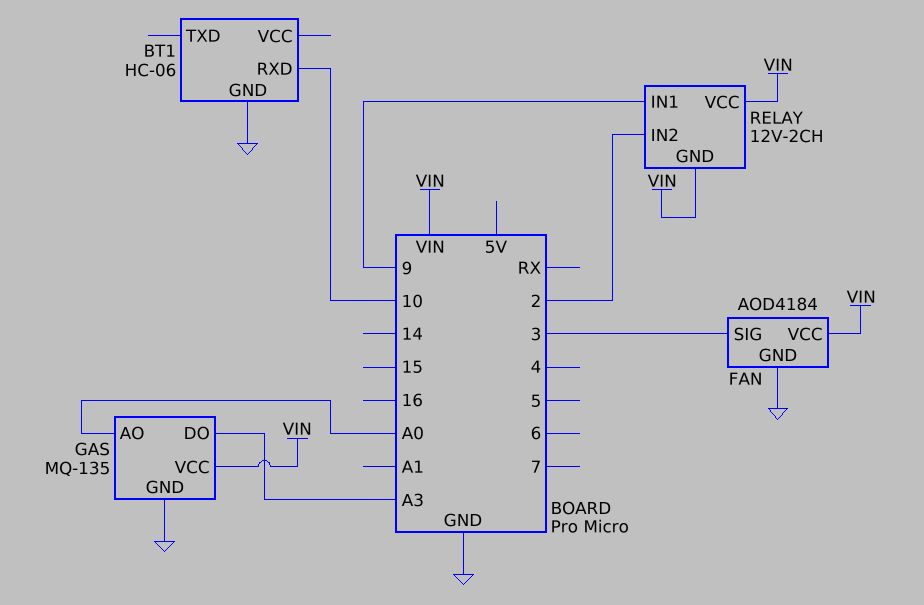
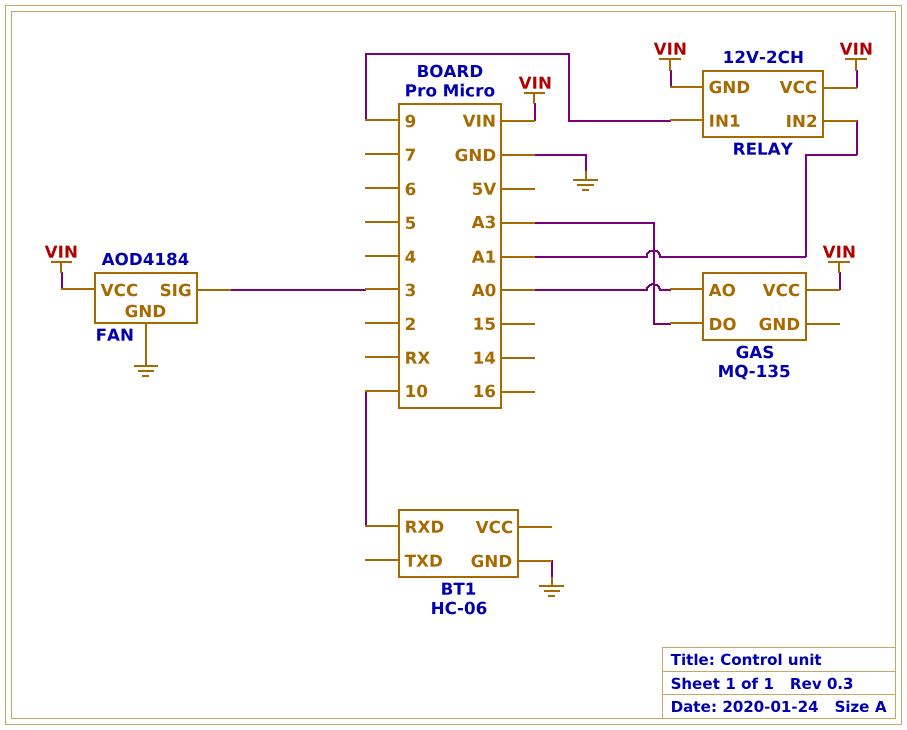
GAS pin GND: GND -> none
RELAY pin IN2: 2 -> A1

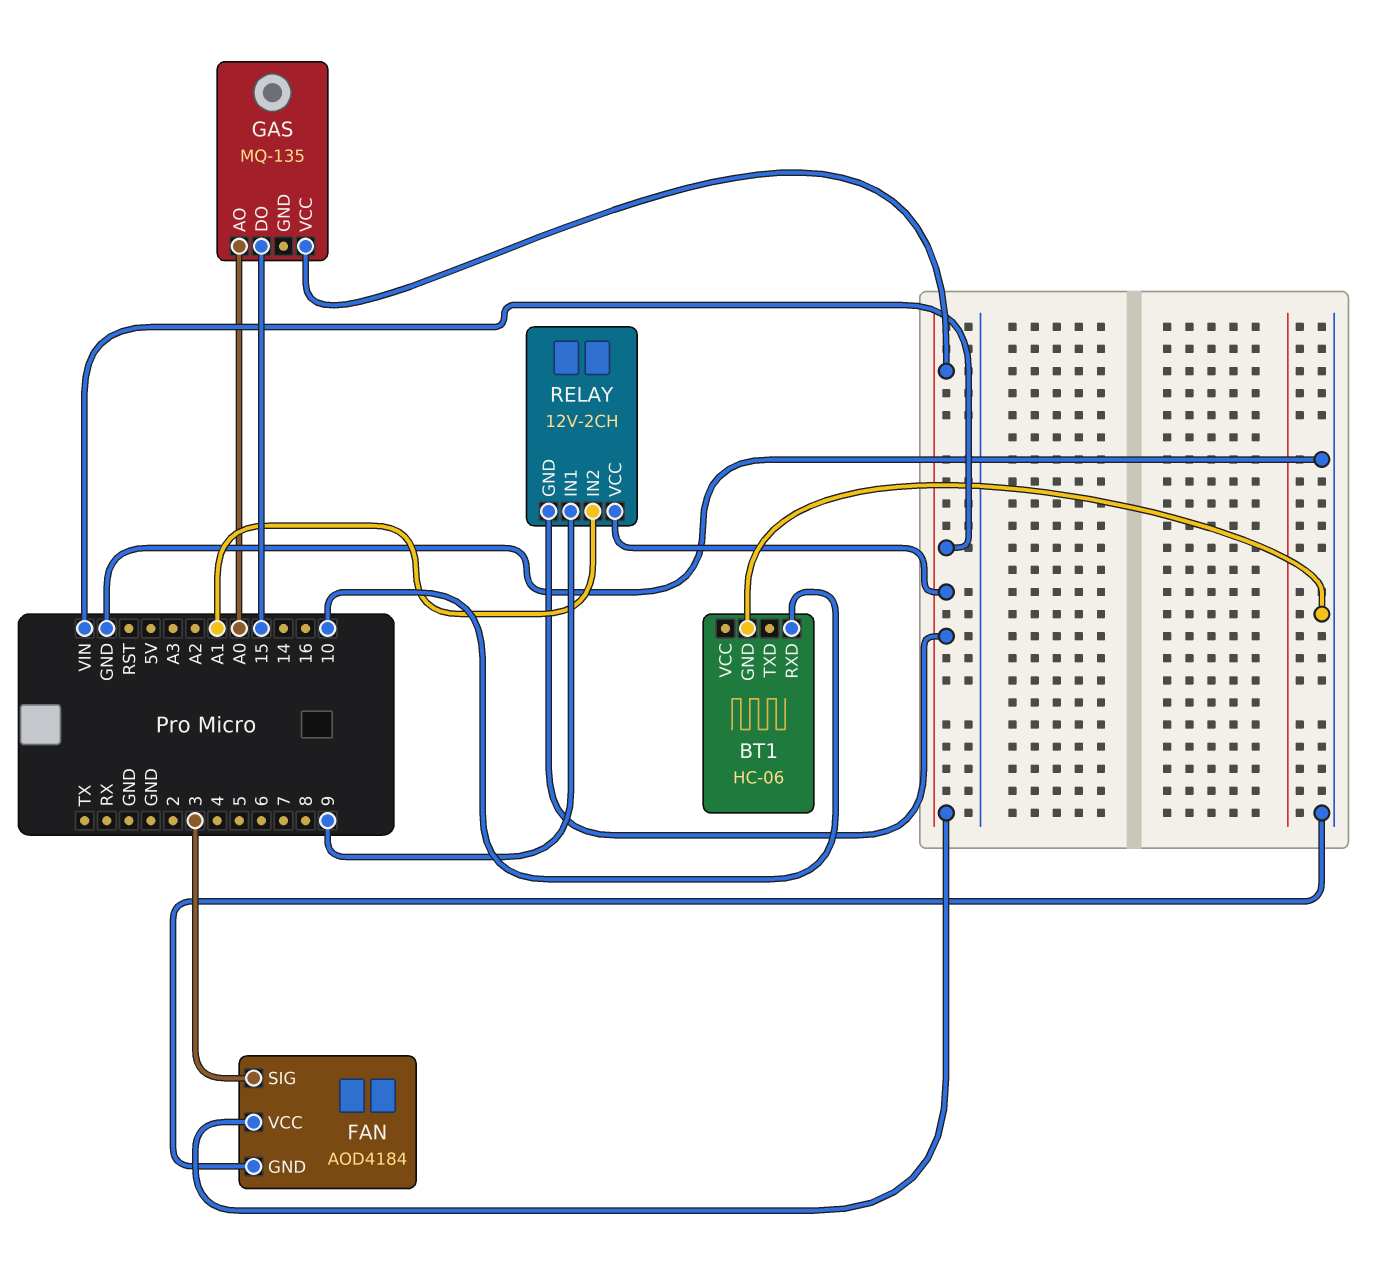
GAS pin DO: A3 -> 15

